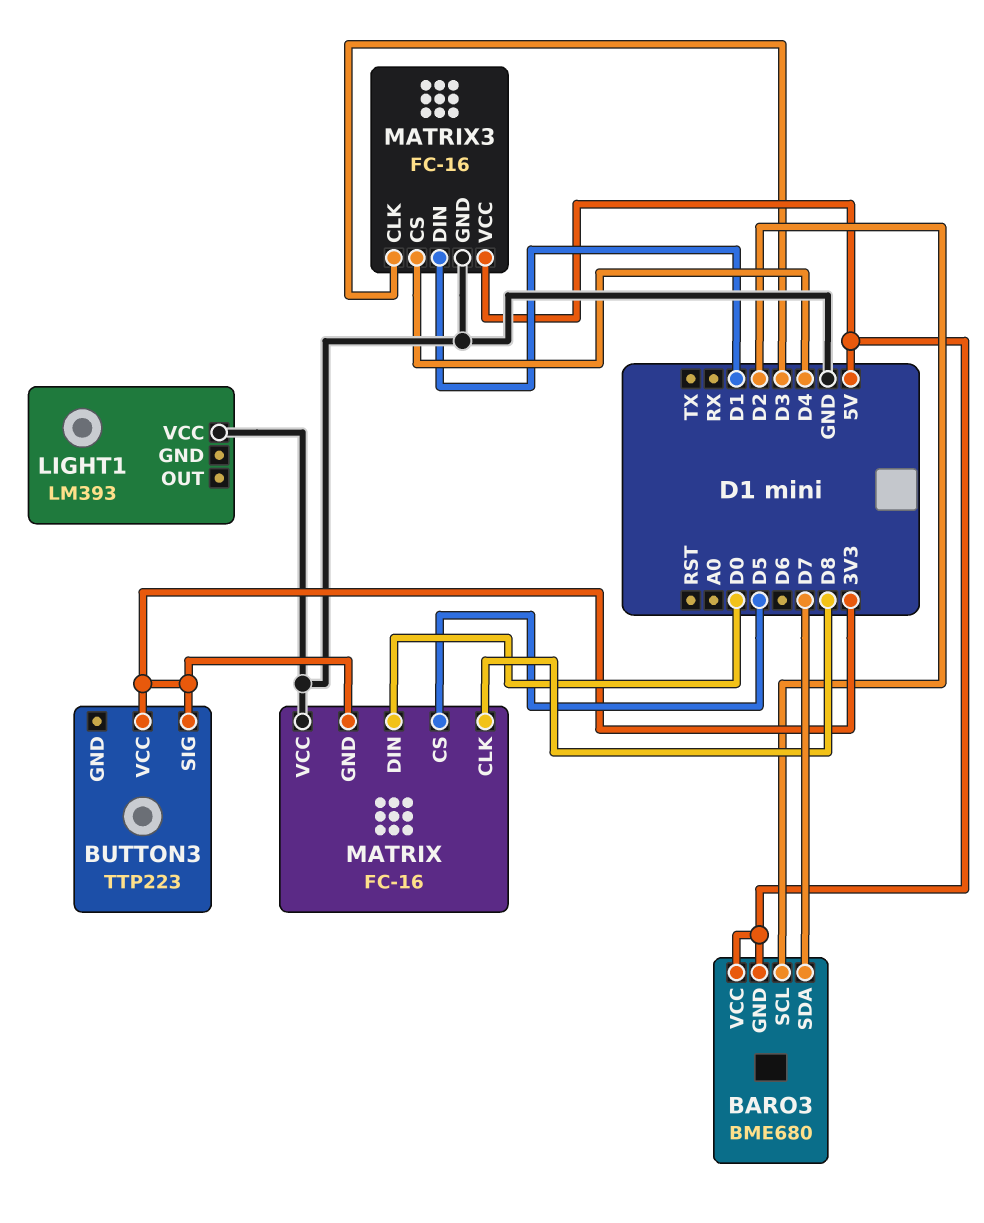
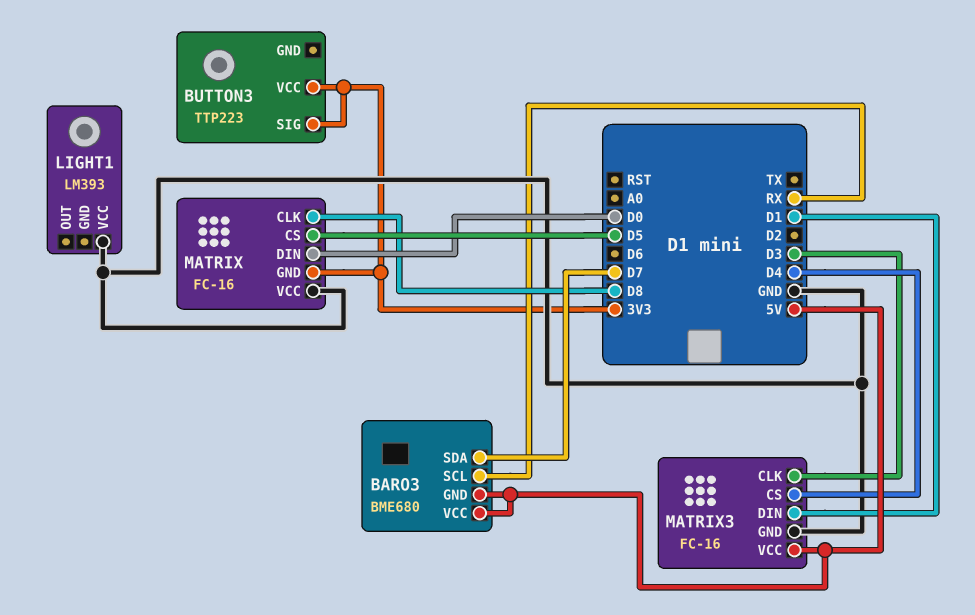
BARO3 pin SCL: D2 -> RX

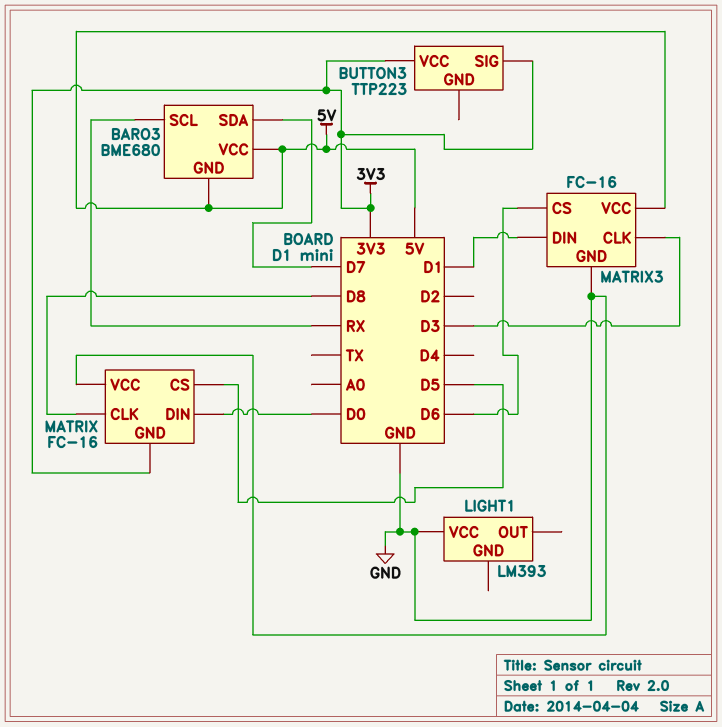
MATRIX3 pin CS: D4 -> D6

